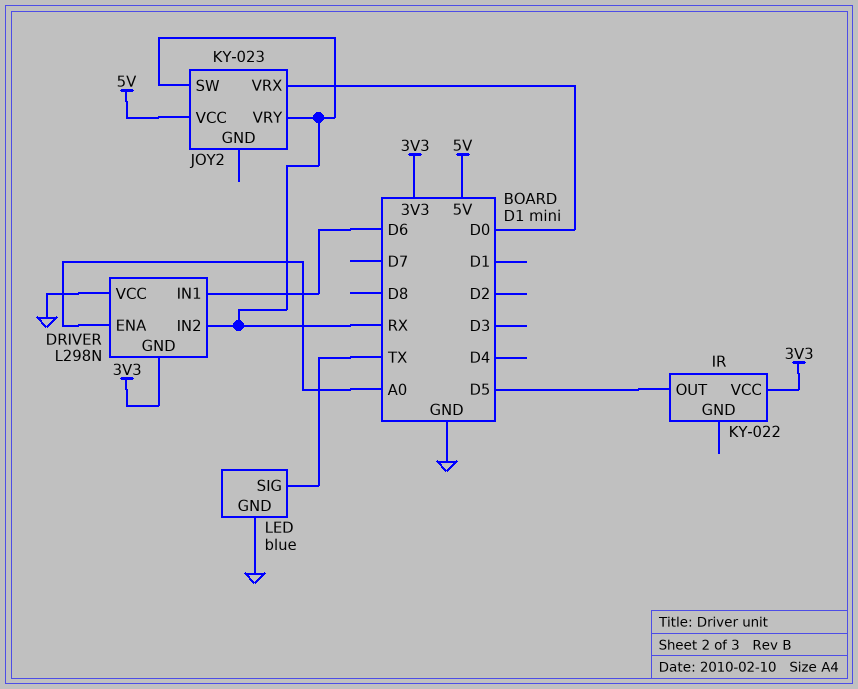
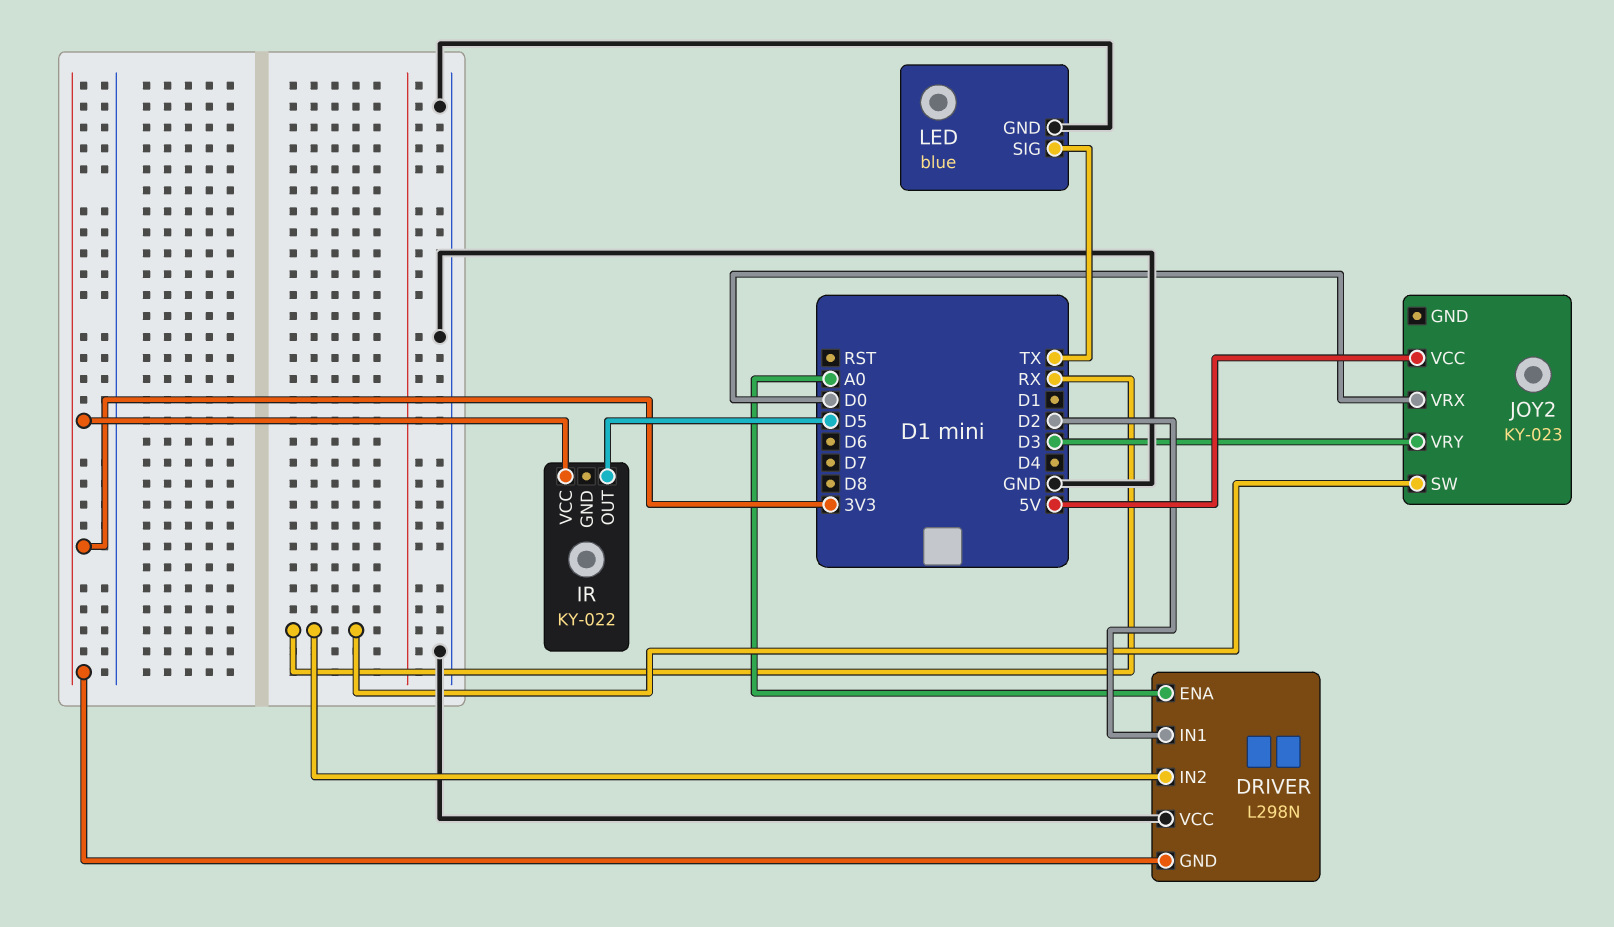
DRIVER pin IN1: D6 -> D2
JOY2 pin VRY: RX -> D3

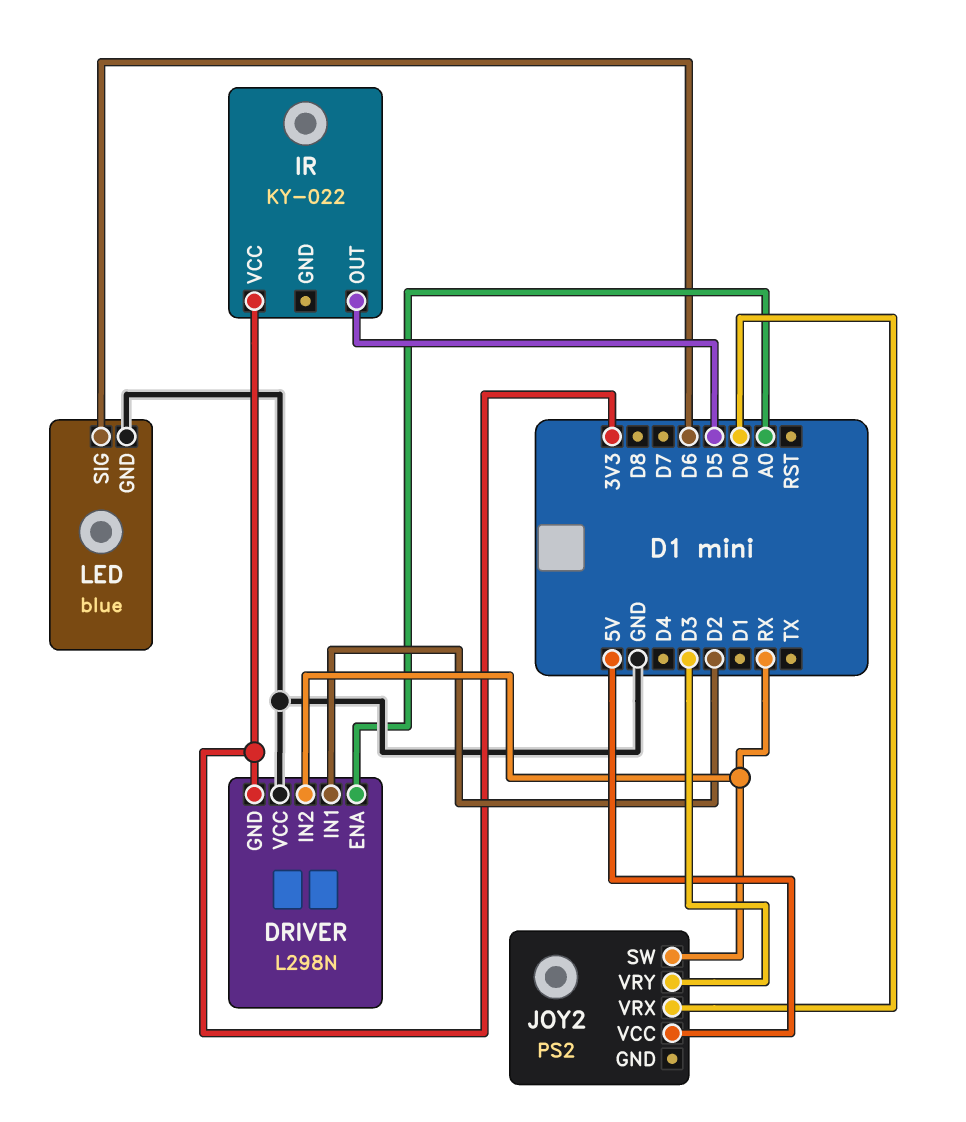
JOY2: KY-023 -> PS2
LED pin SIG: TX -> D6

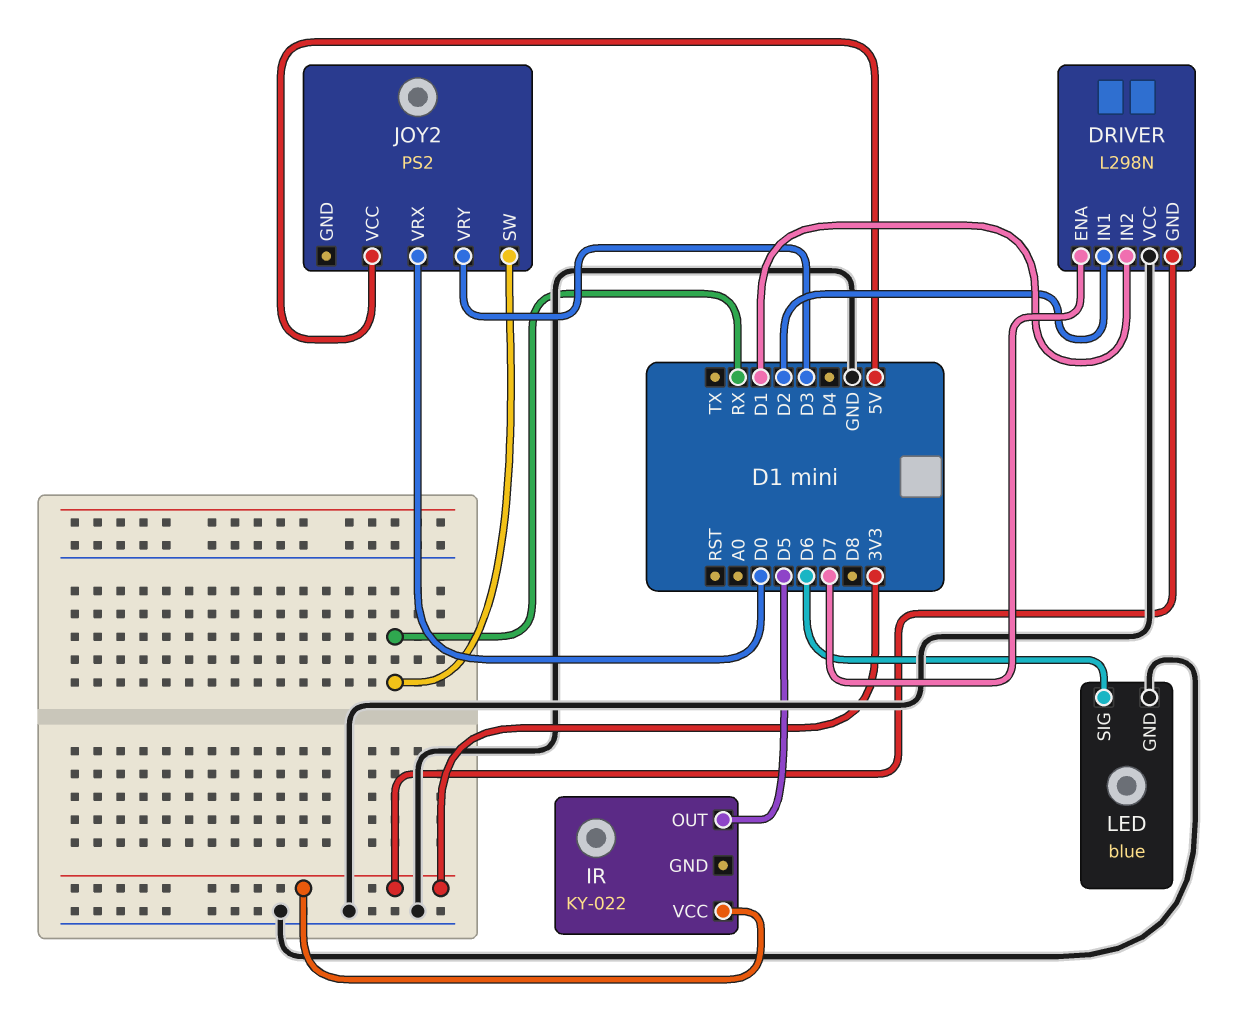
DRIVER pin ENA: A0 -> D7
DRIVER pin IN2: RX -> D1

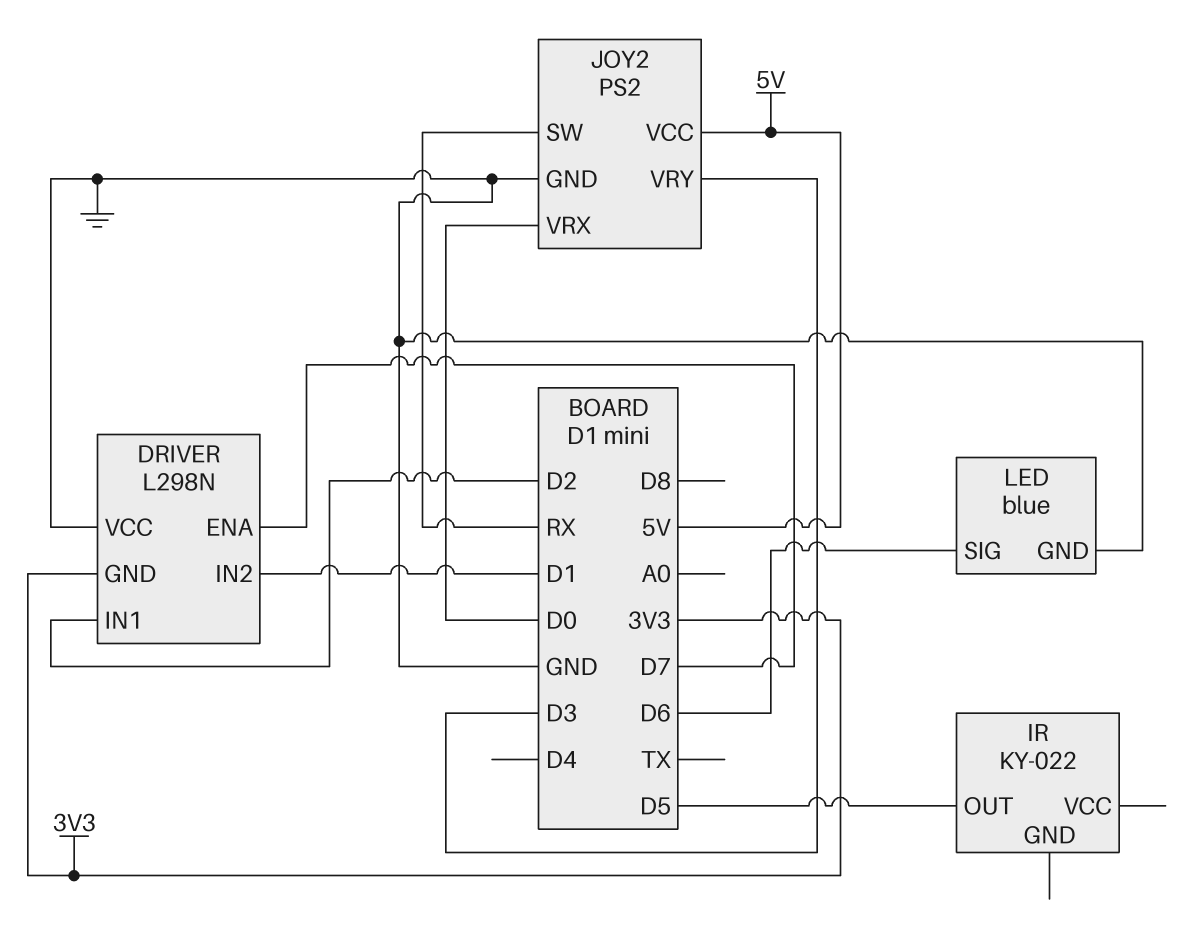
IR pin VCC: 3V3 -> none
JOY2 pin GND: none -> GND

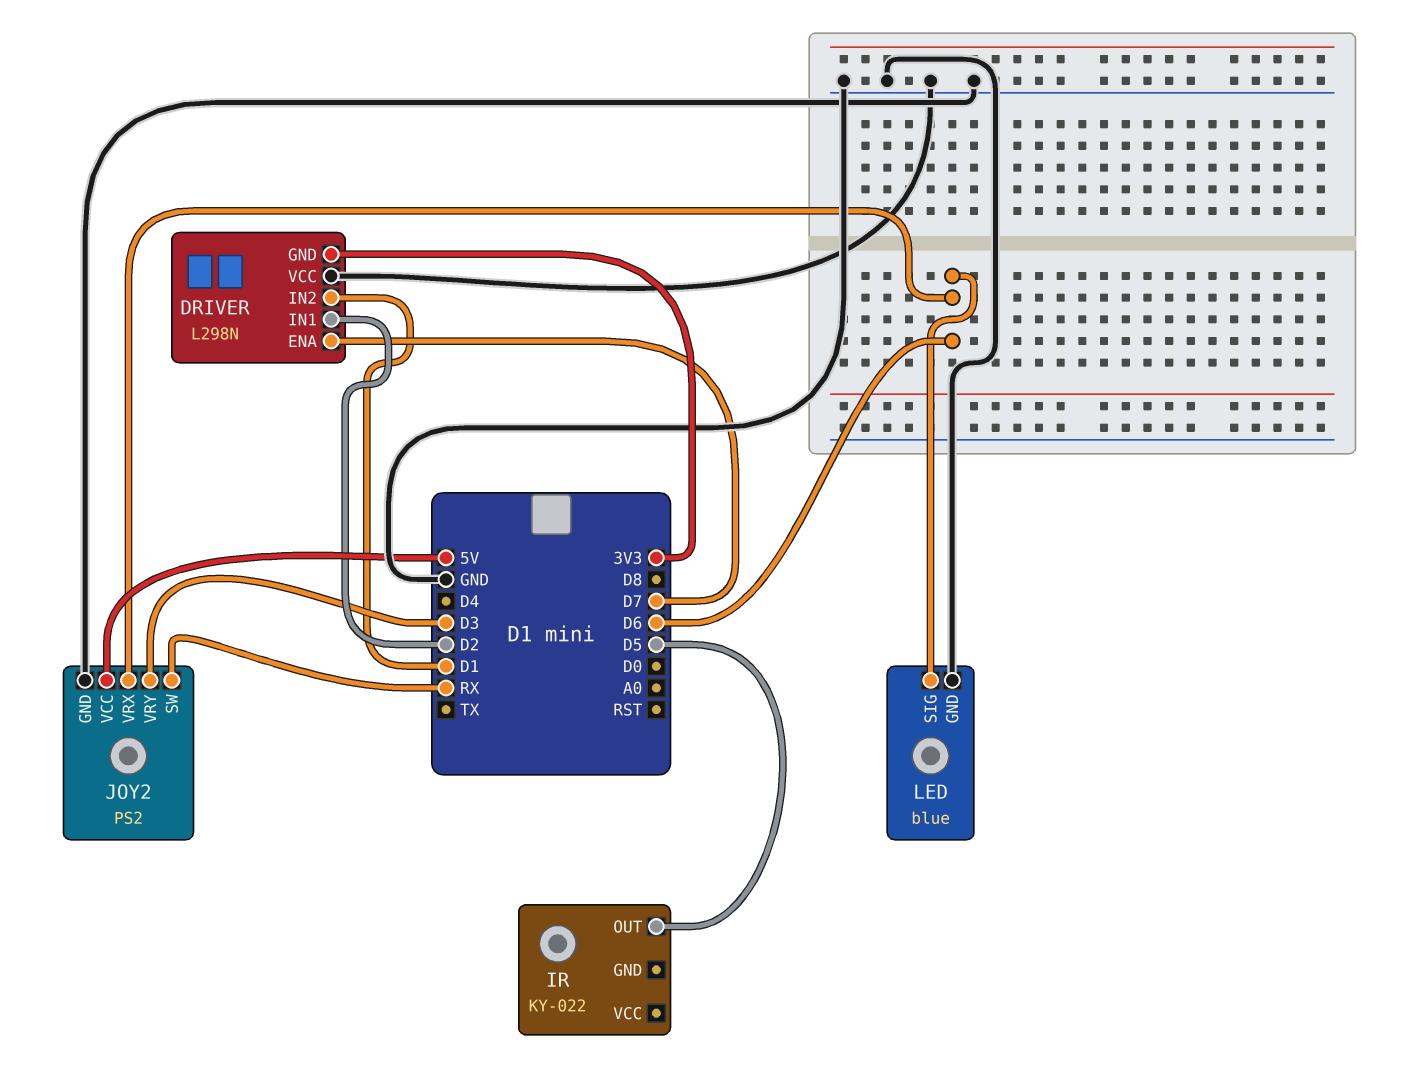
JOY2 pin VRX: D0 -> D6

